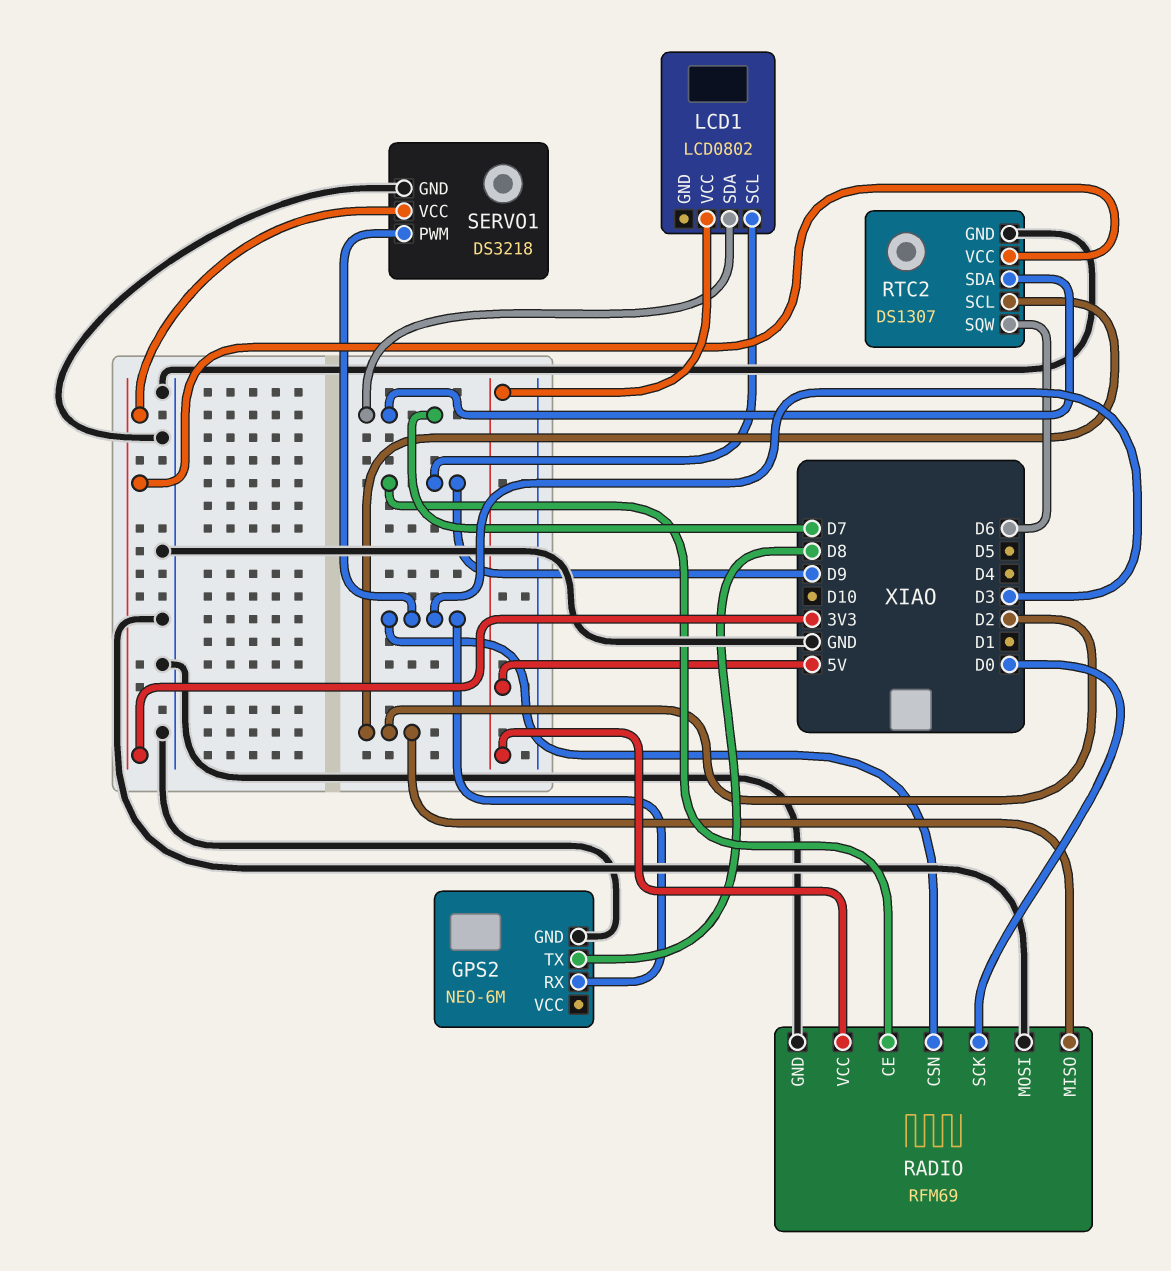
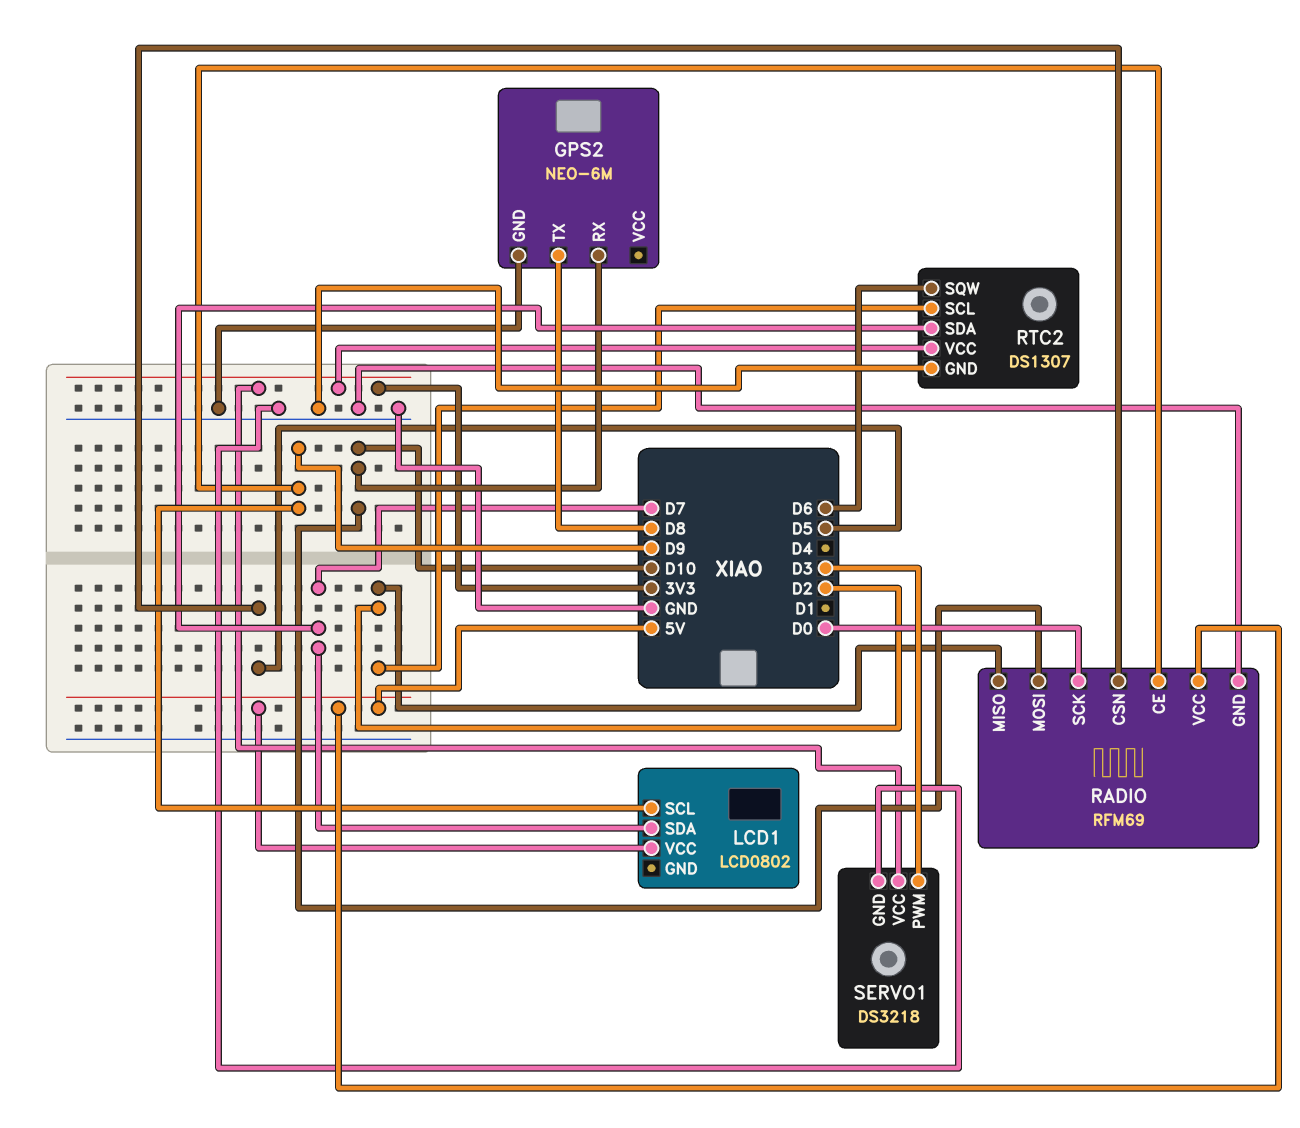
GPS2 pin RX: D3 -> D10
RADIO pin CSN: D3 -> D5
RADIO pin MOSI: GND -> D10

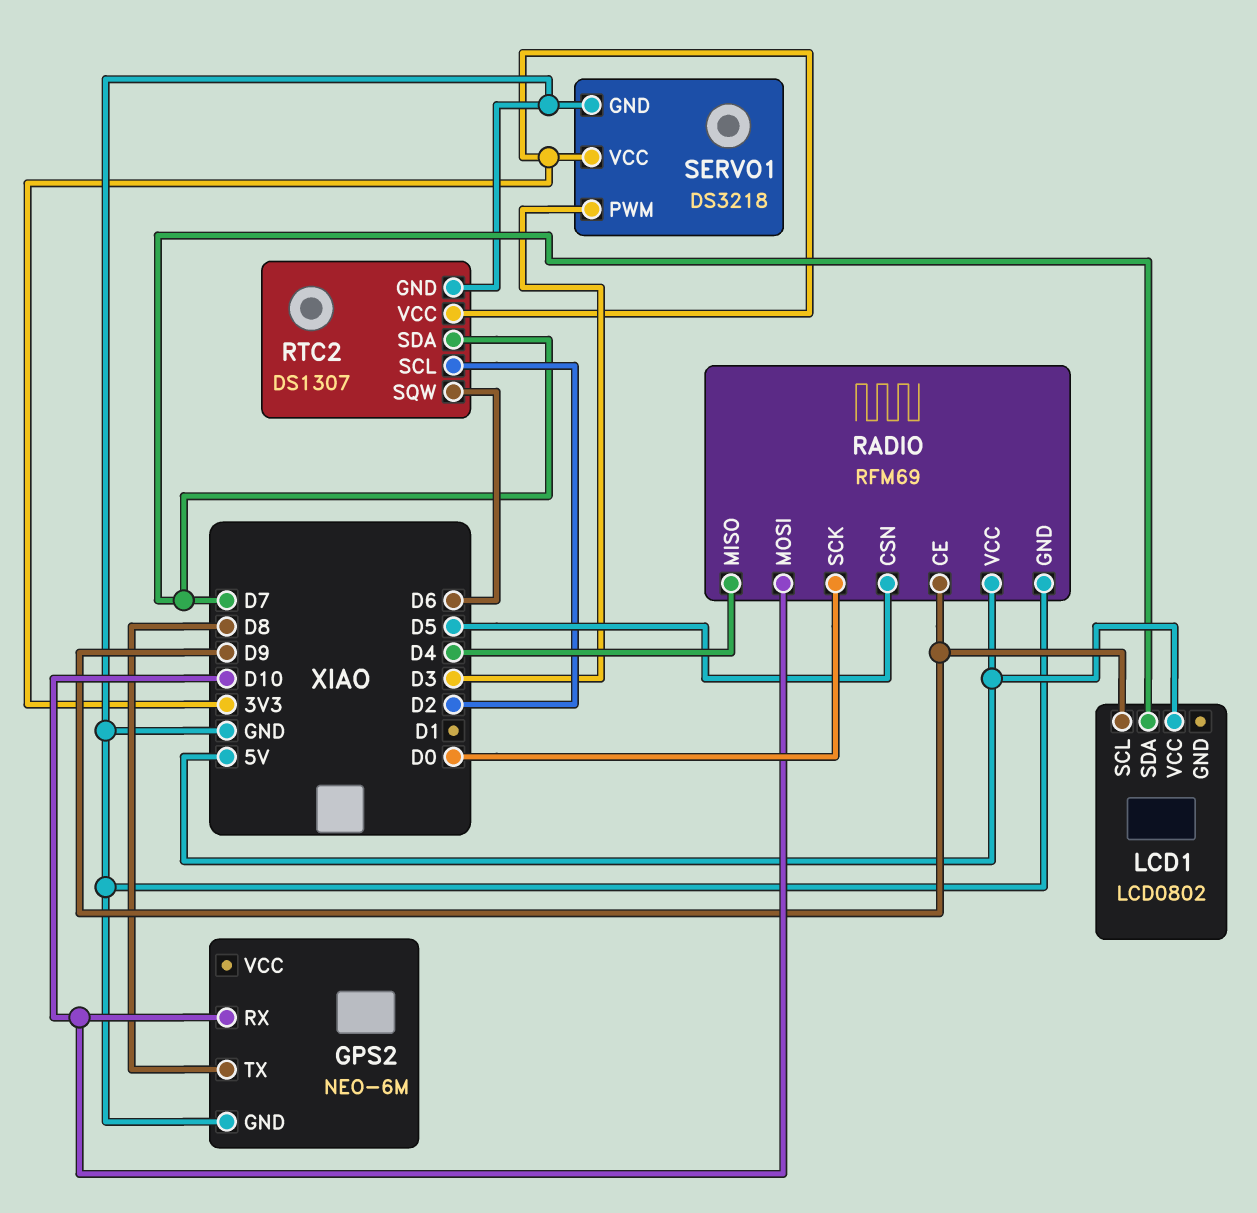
RADIO pin MISO: D2 -> D4

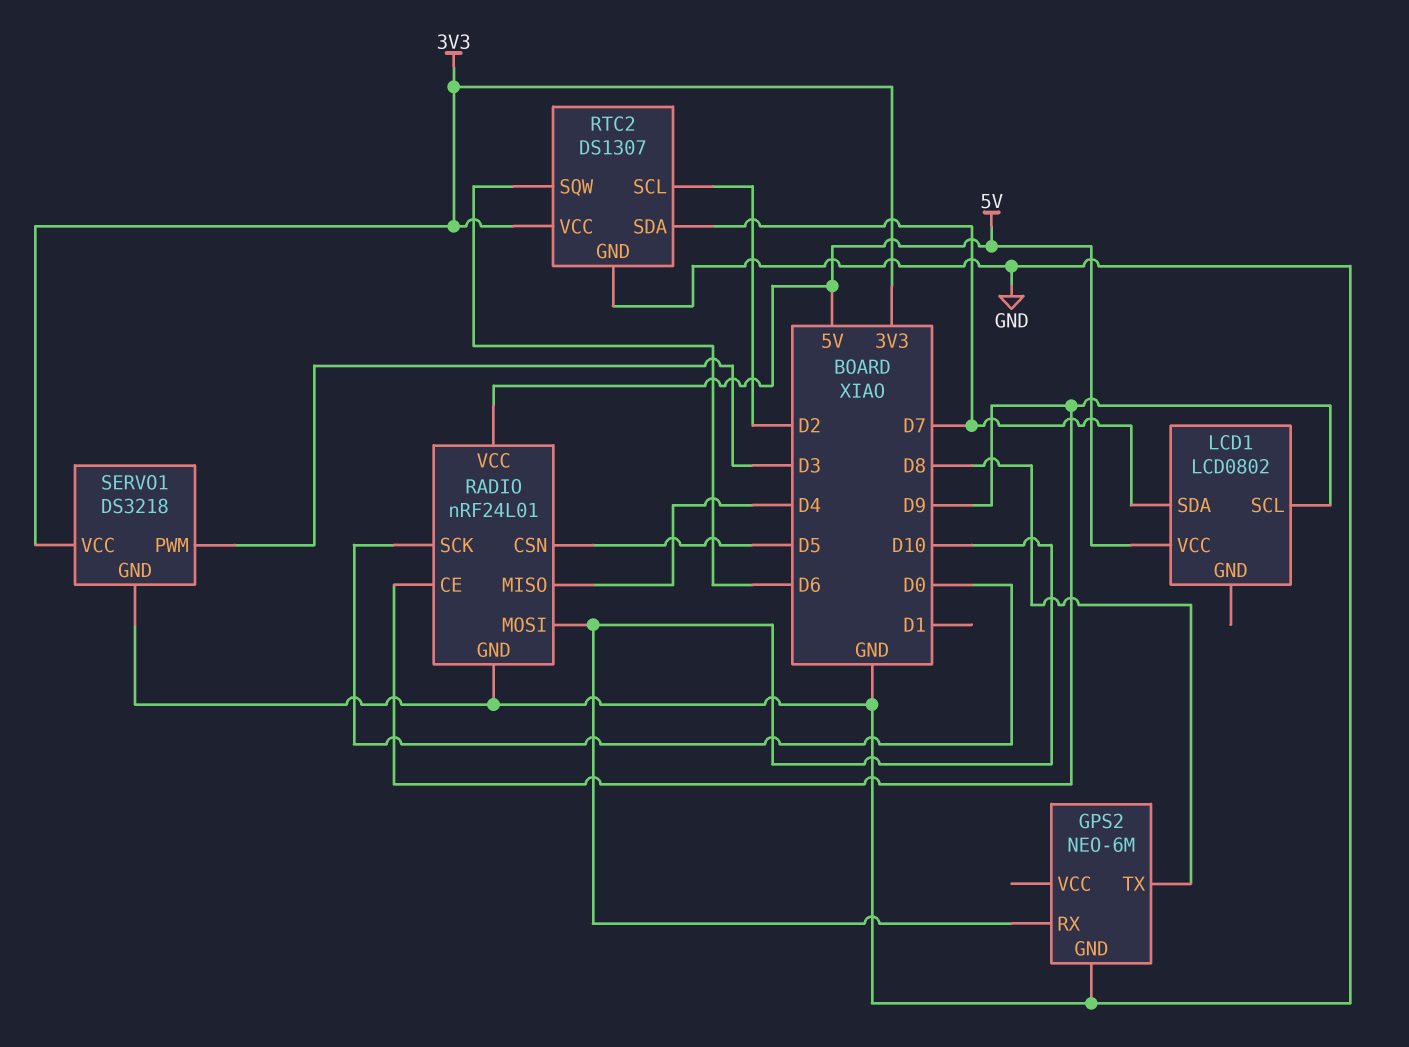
RADIO: RFM69 -> nRF24L01

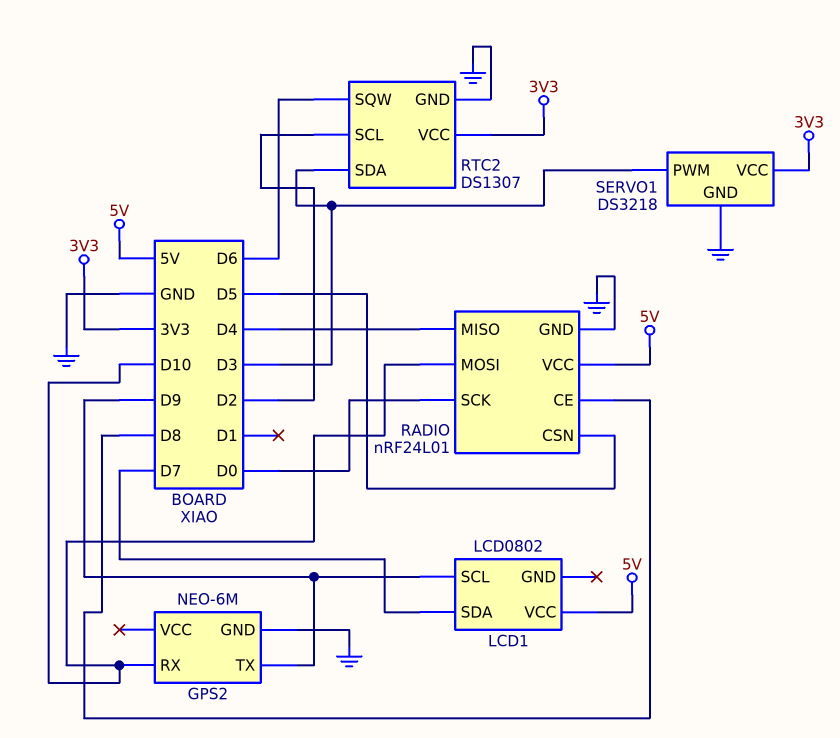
GPS2 pin TX: D8 -> D9
RADIO pin CE: D9 -> D8
RTC2 pin SDA: D7 -> D3

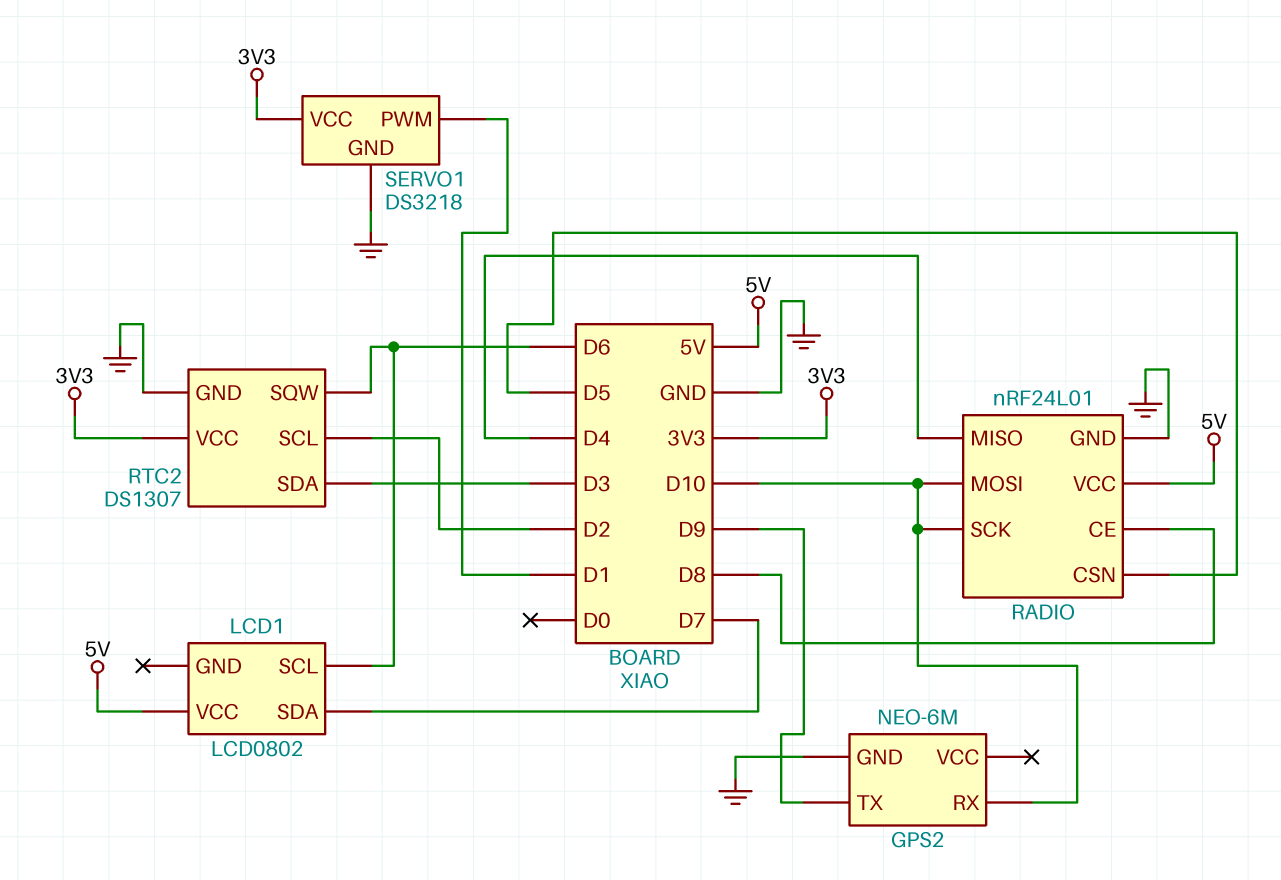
LCD1 pin SCL: D9 -> D6
RADIO pin SCK: D0 -> D10
SERVO1 pin PWM: D3 -> D1

